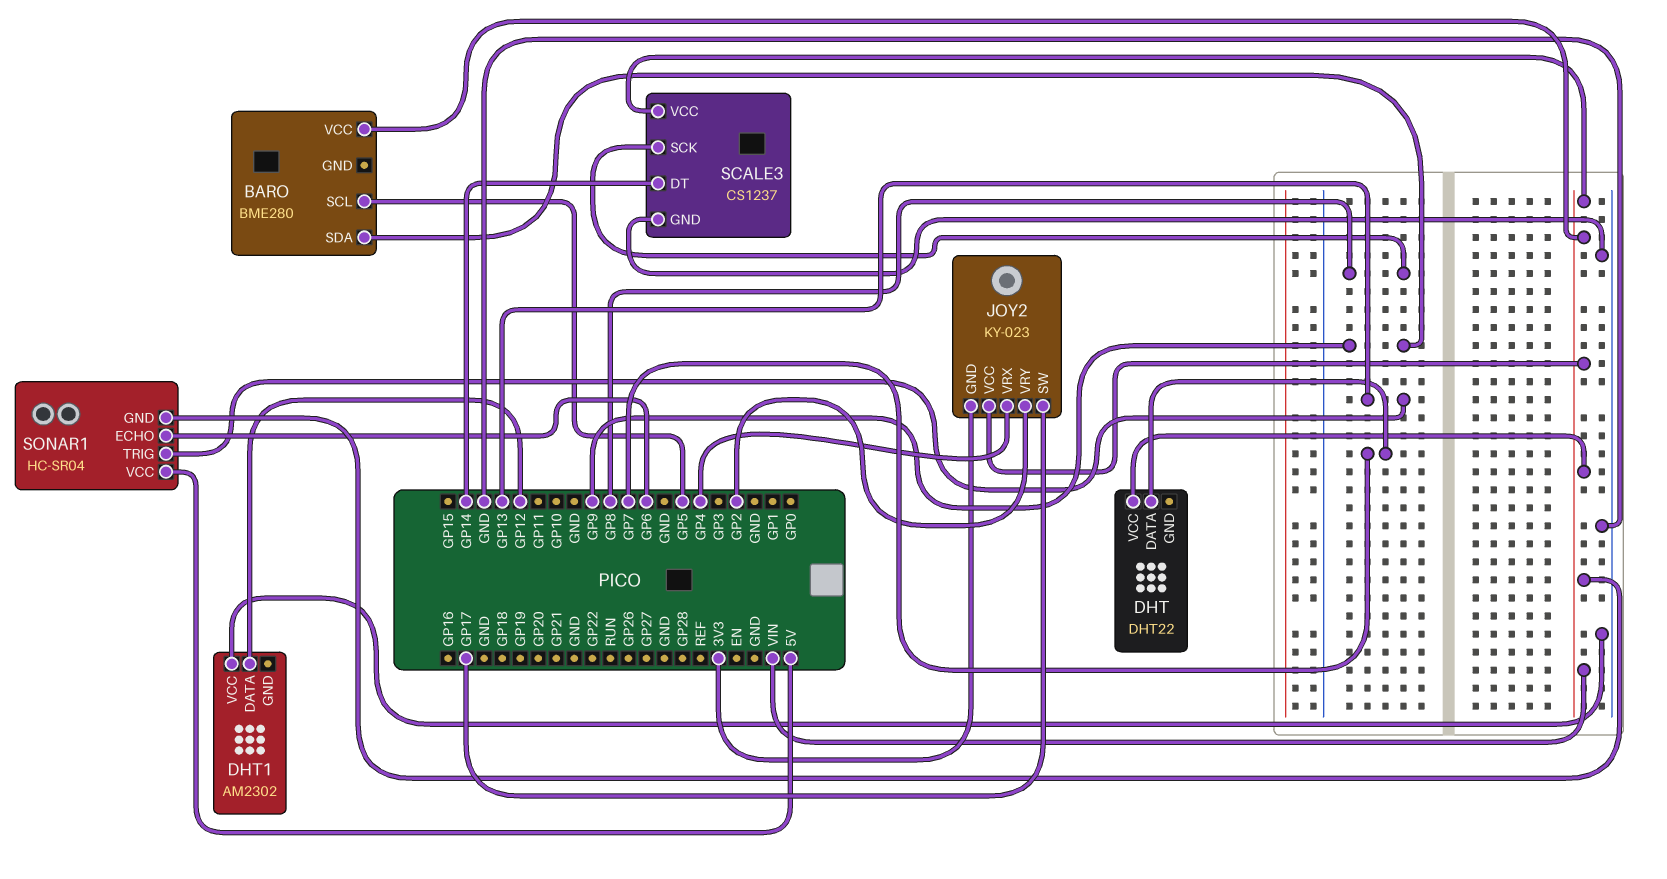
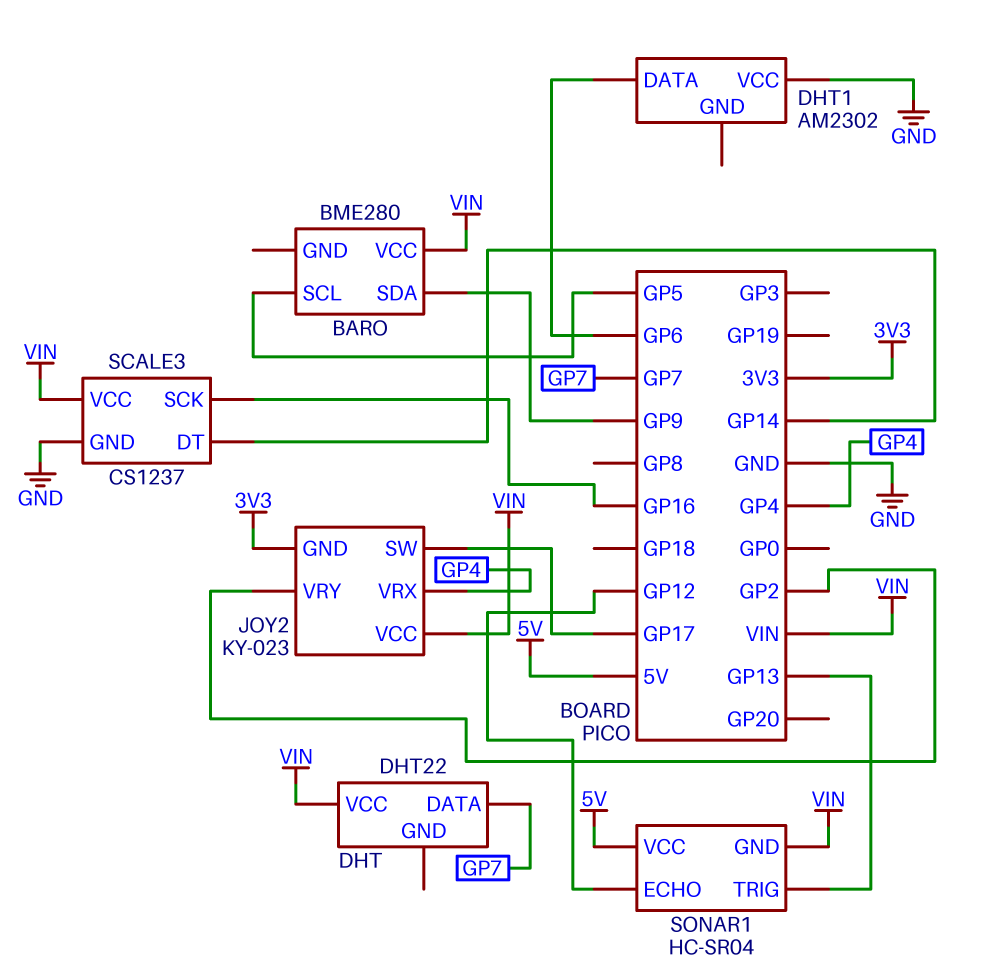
DHT1 pin DATA: GP12 -> GP6
SCALE3 pin SCK: GP8 -> GP16
SONAR1 pin ECHO: GP6 -> GP12

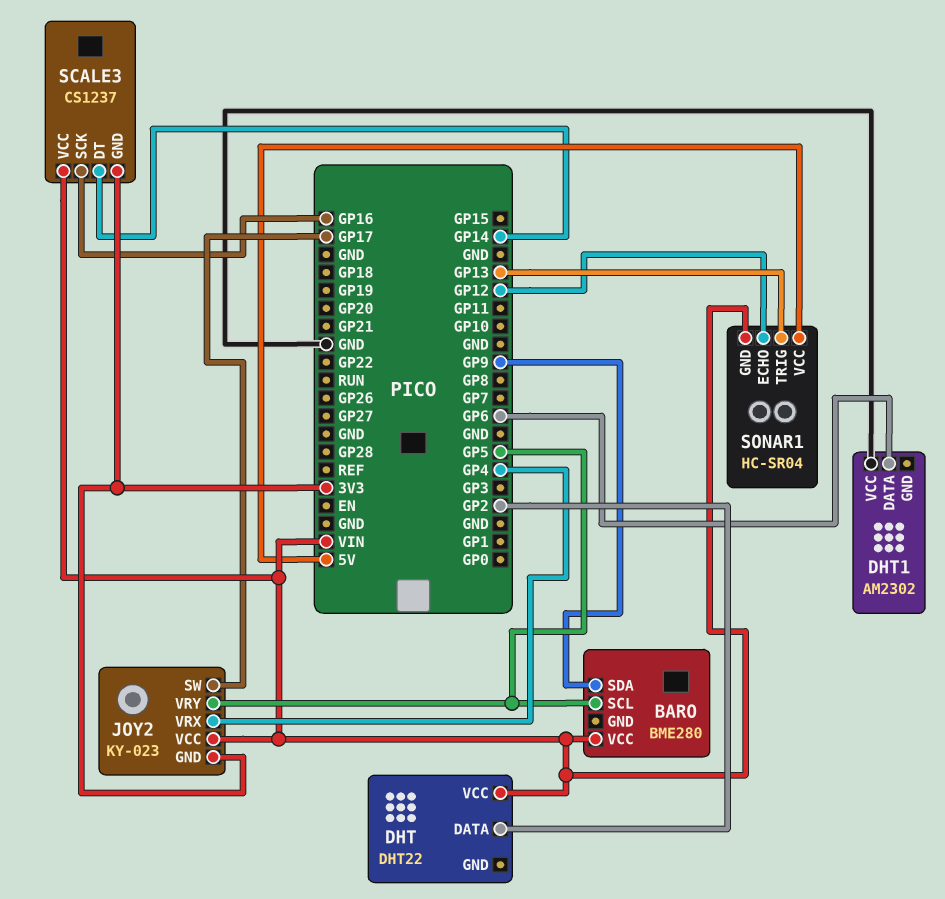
DHT pin DATA: GP7 -> GP2
JOY2 pin VRY: GP2 -> GP5
SCALE3 pin GND: GND -> 3V3

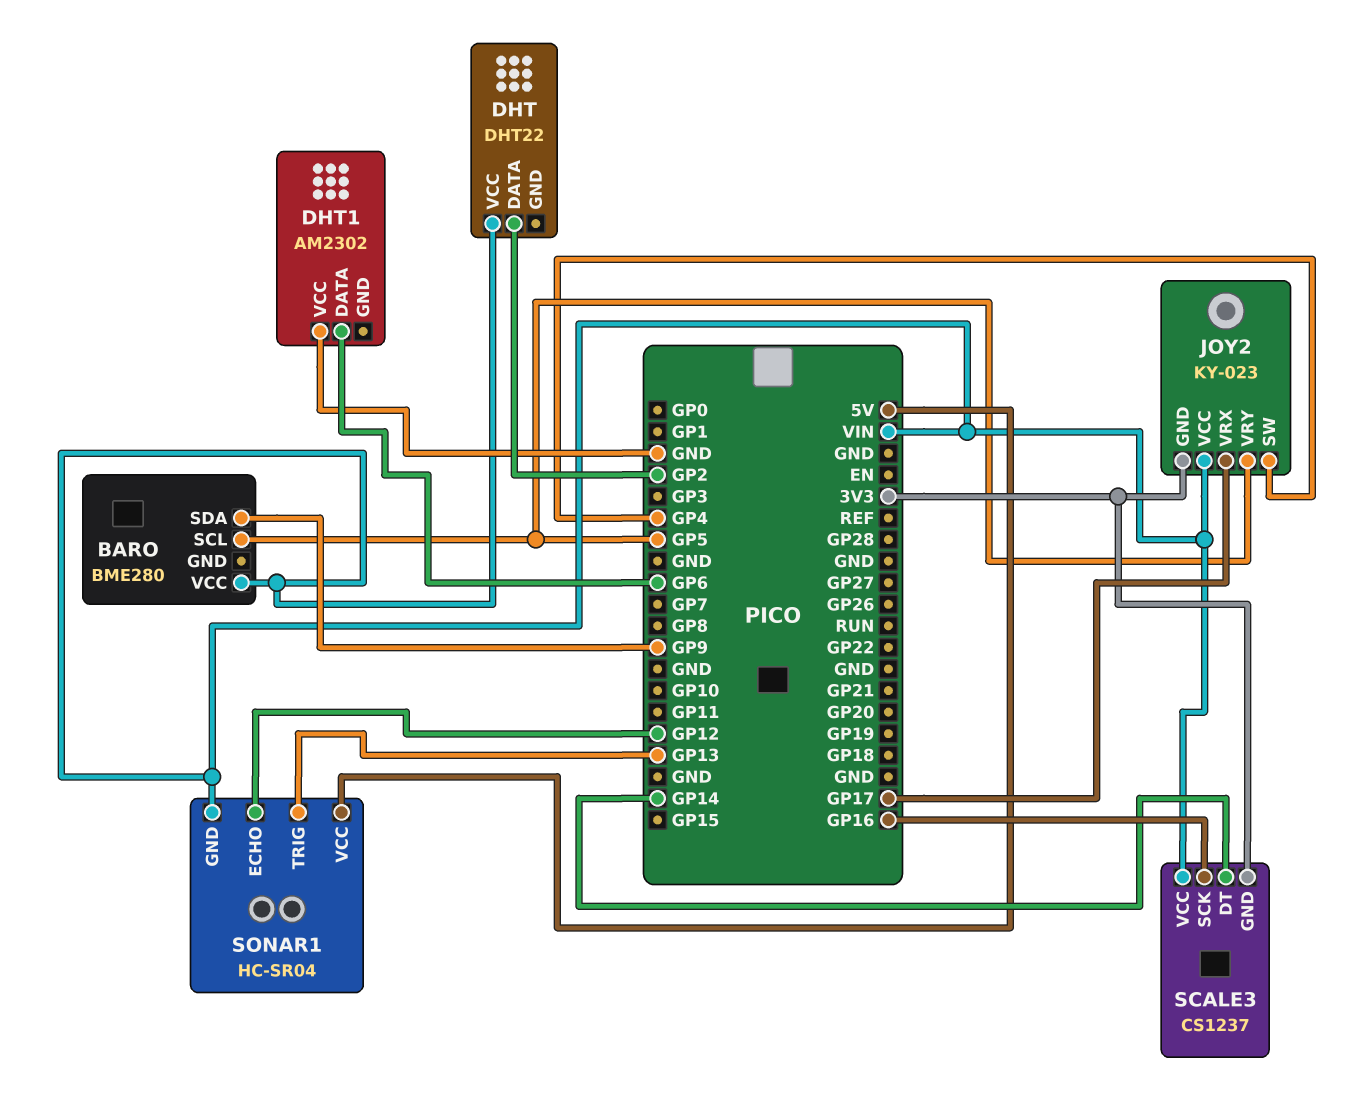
JOY2 pin SW: GP17 -> GP4
JOY2 pin VRX: GP4 -> GP17

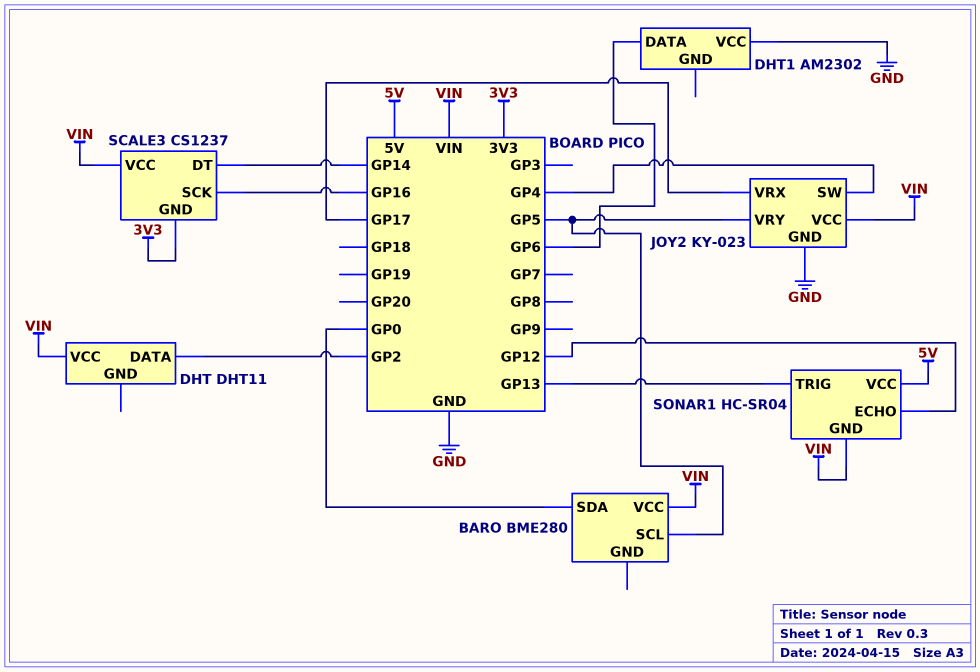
BARO pin SDA: GP9 -> GP0
DHT: DHT22 -> DHT11
JOY2 pin GND: 3V3 -> GND

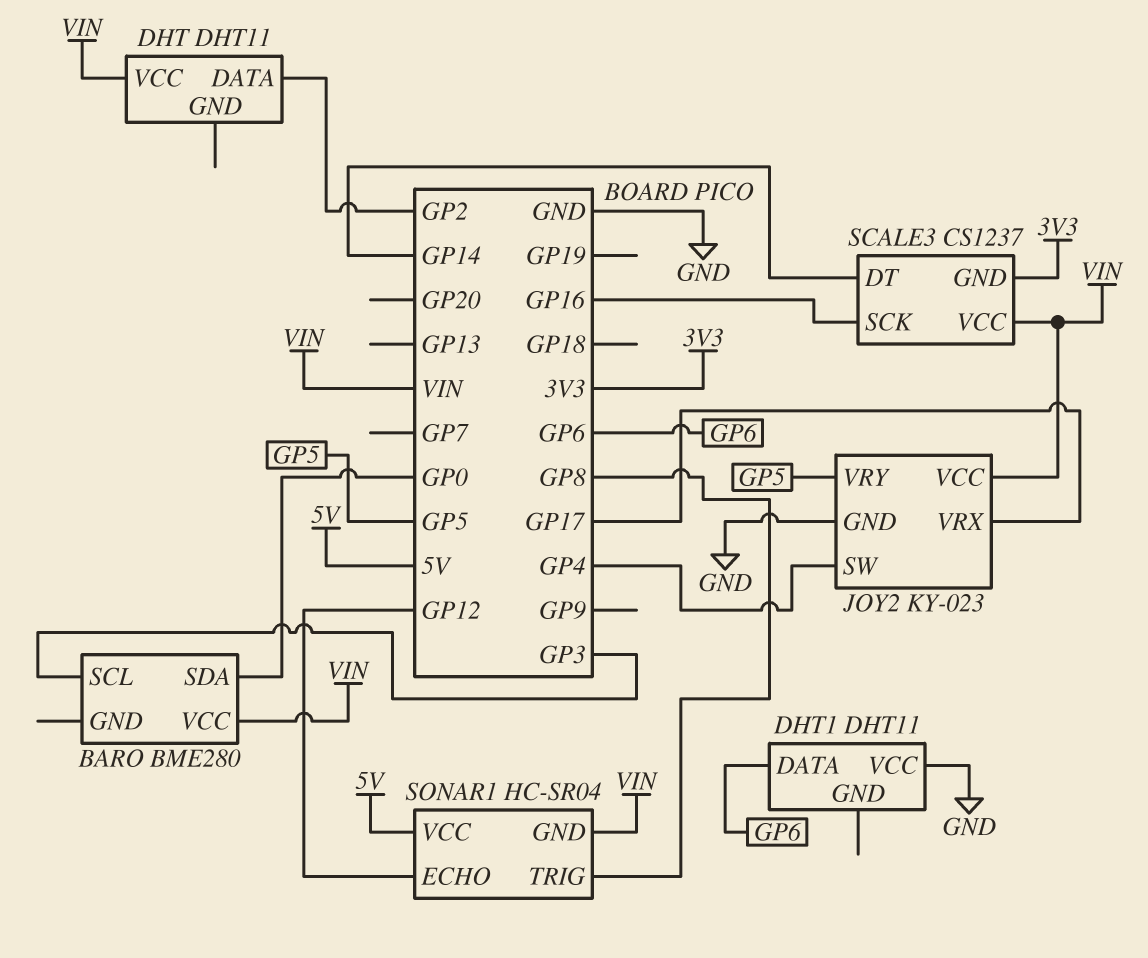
BARO pin SCL: GP5 -> GP3
DHT1: AM2302 -> DHT11
SONAR1 pin TRIG: GP13 -> GP8

